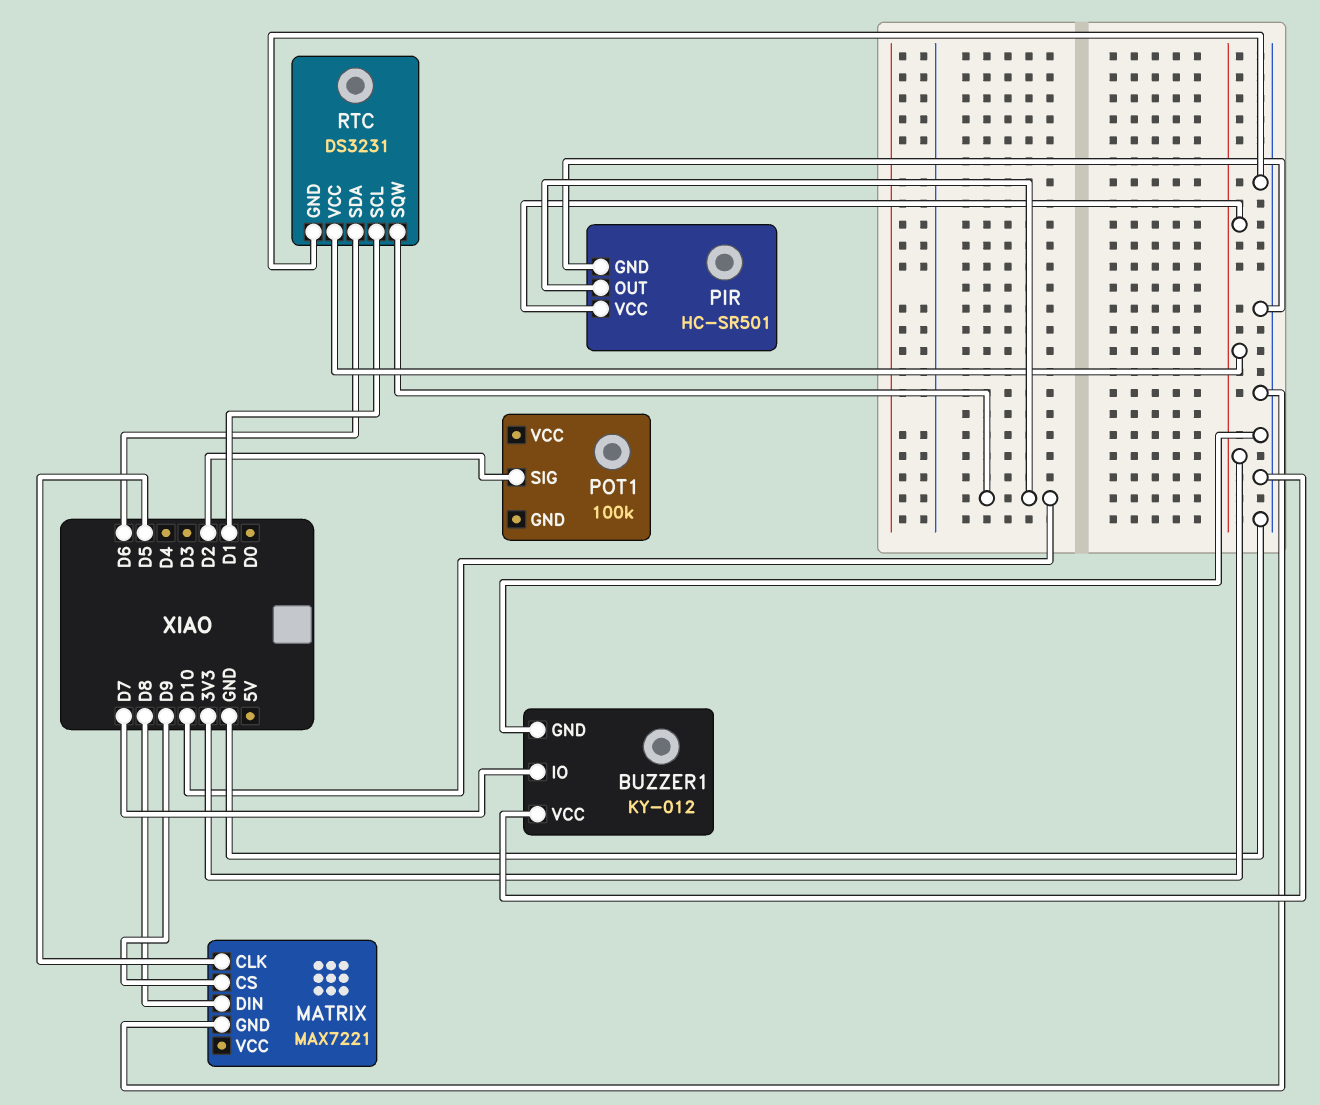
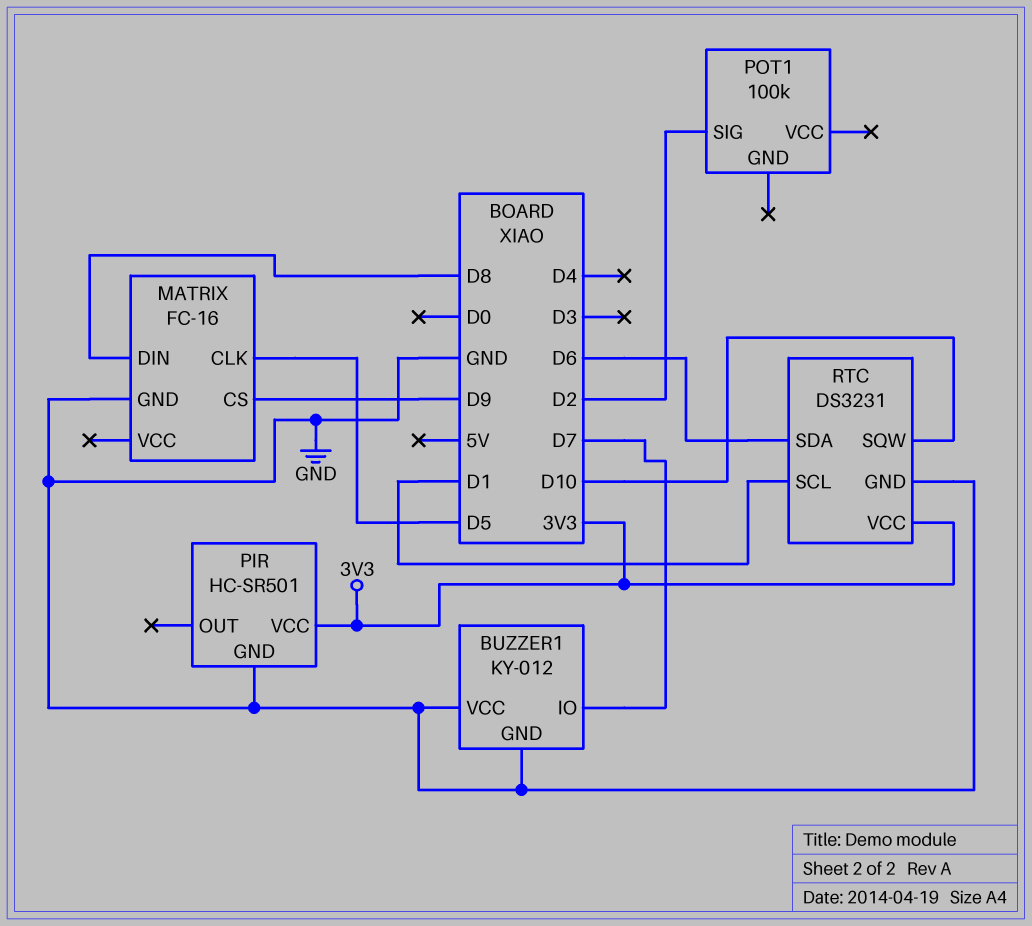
MATRIX: MAX7221 -> FC-16
PIR pin OUT: D10 -> none

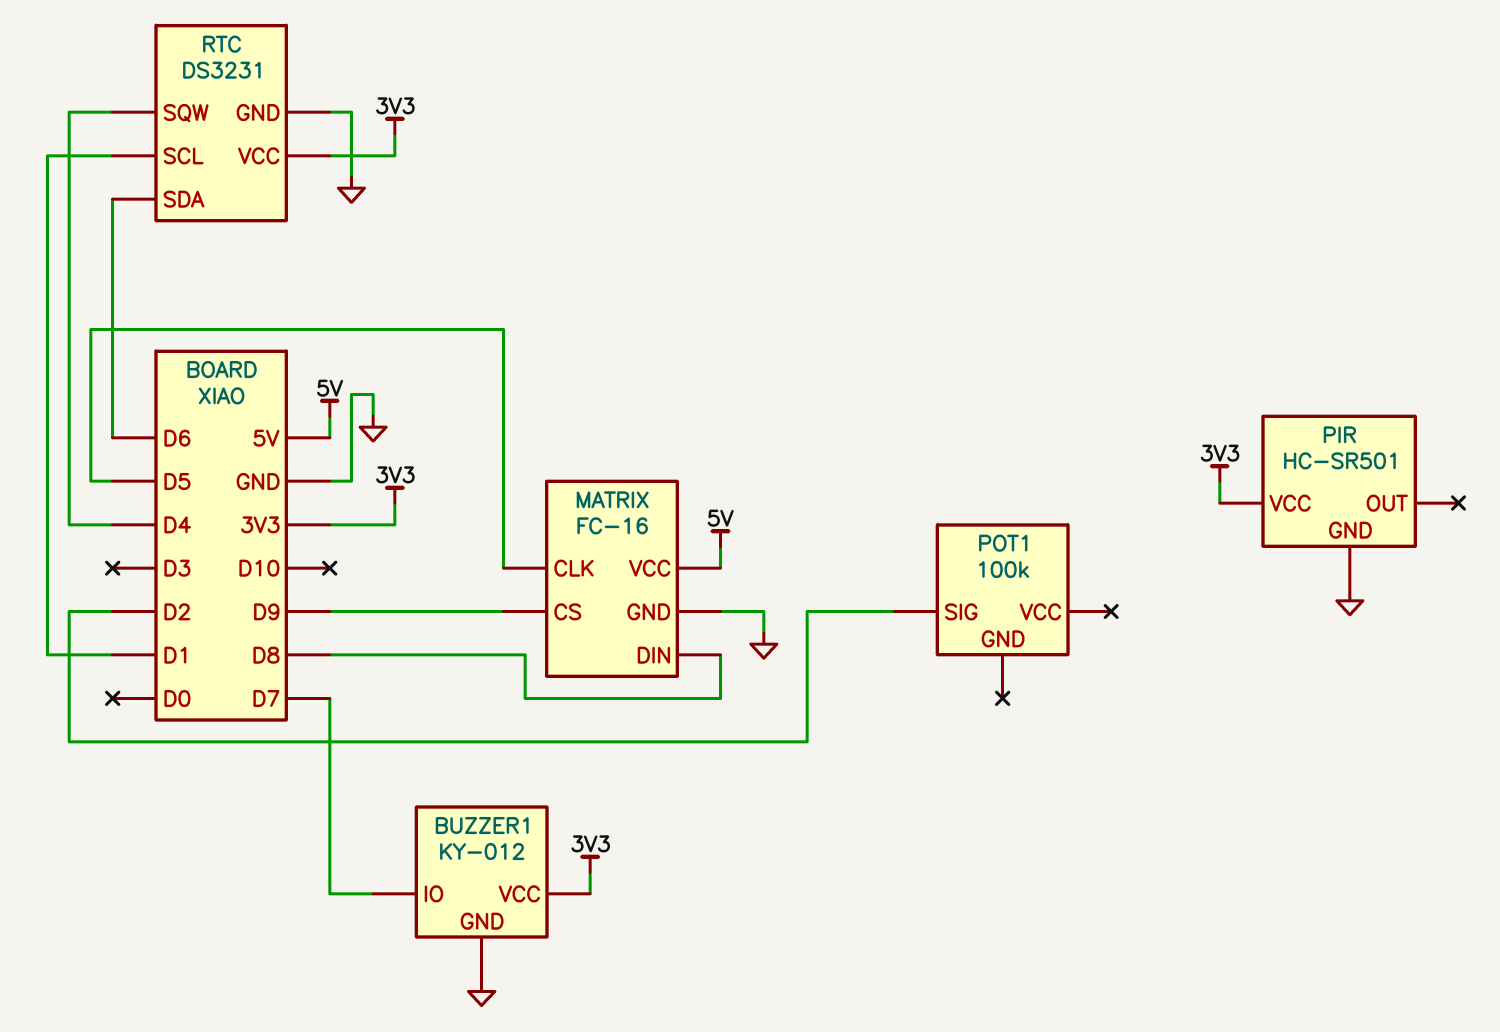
BUZZER1 pin VCC: GND -> 3V3
MATRIX pin VCC: none -> 5V
RTC pin SQW: D10 -> D4

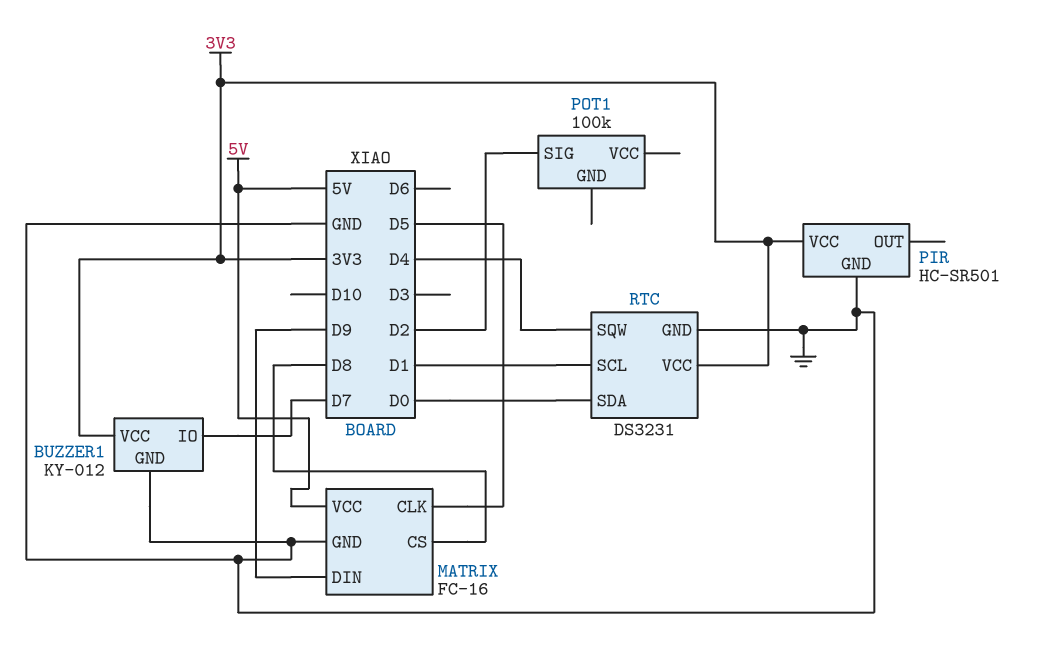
MATRIX pin CS: D9 -> D8
MATRIX pin DIN: D8 -> D9
RTC pin SDA: D6 -> D0

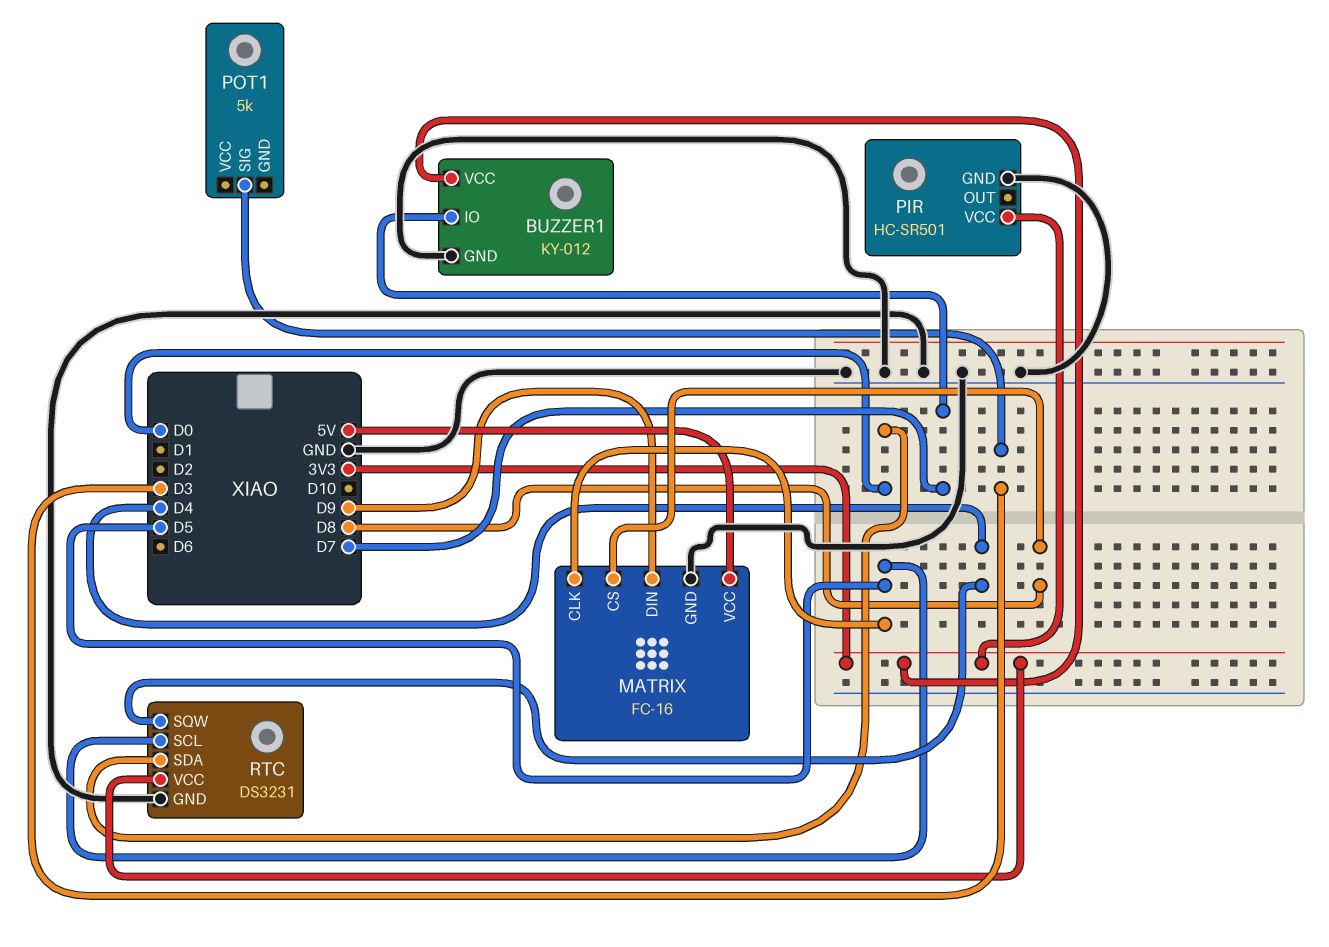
POT1: 100k -> 5k
POT1 pin SIG: D2 -> D3
RTC pin SCL: D1 -> D5

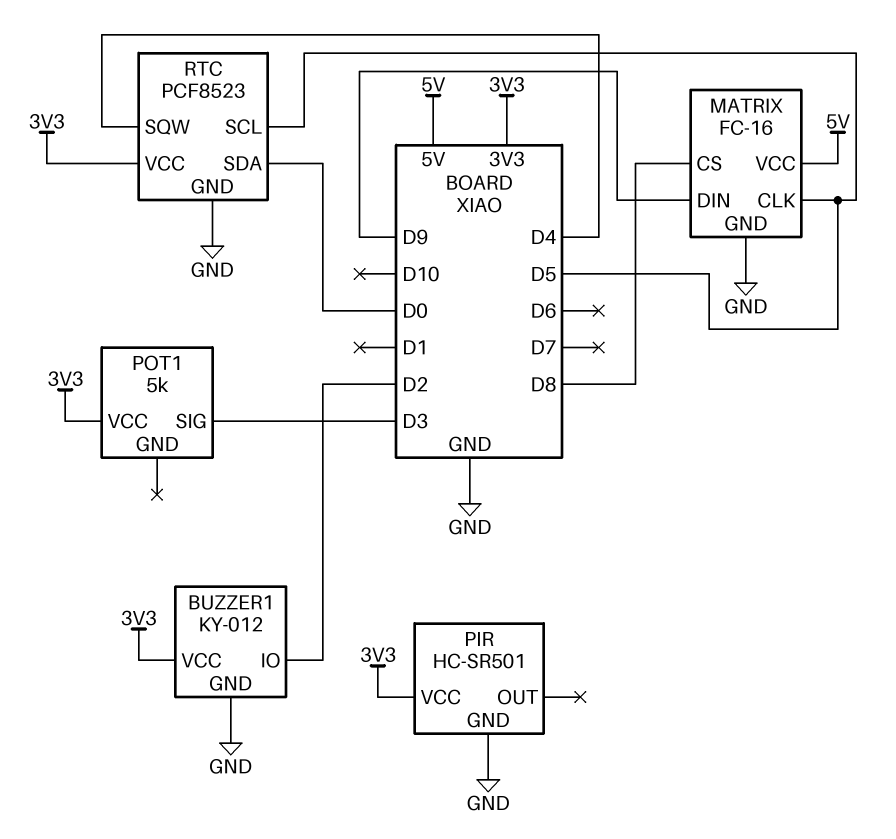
BUZZER1 pin IO: D7 -> D2
POT1 pin VCC: none -> 3V3
RTC: DS3231 -> PCF8523

